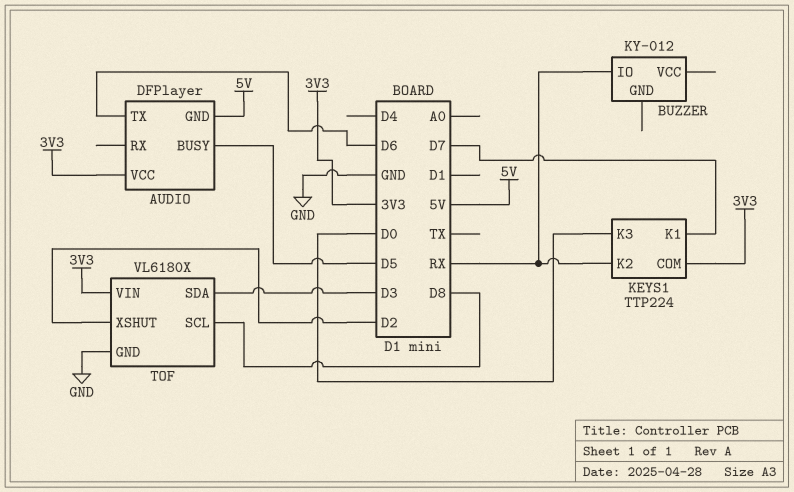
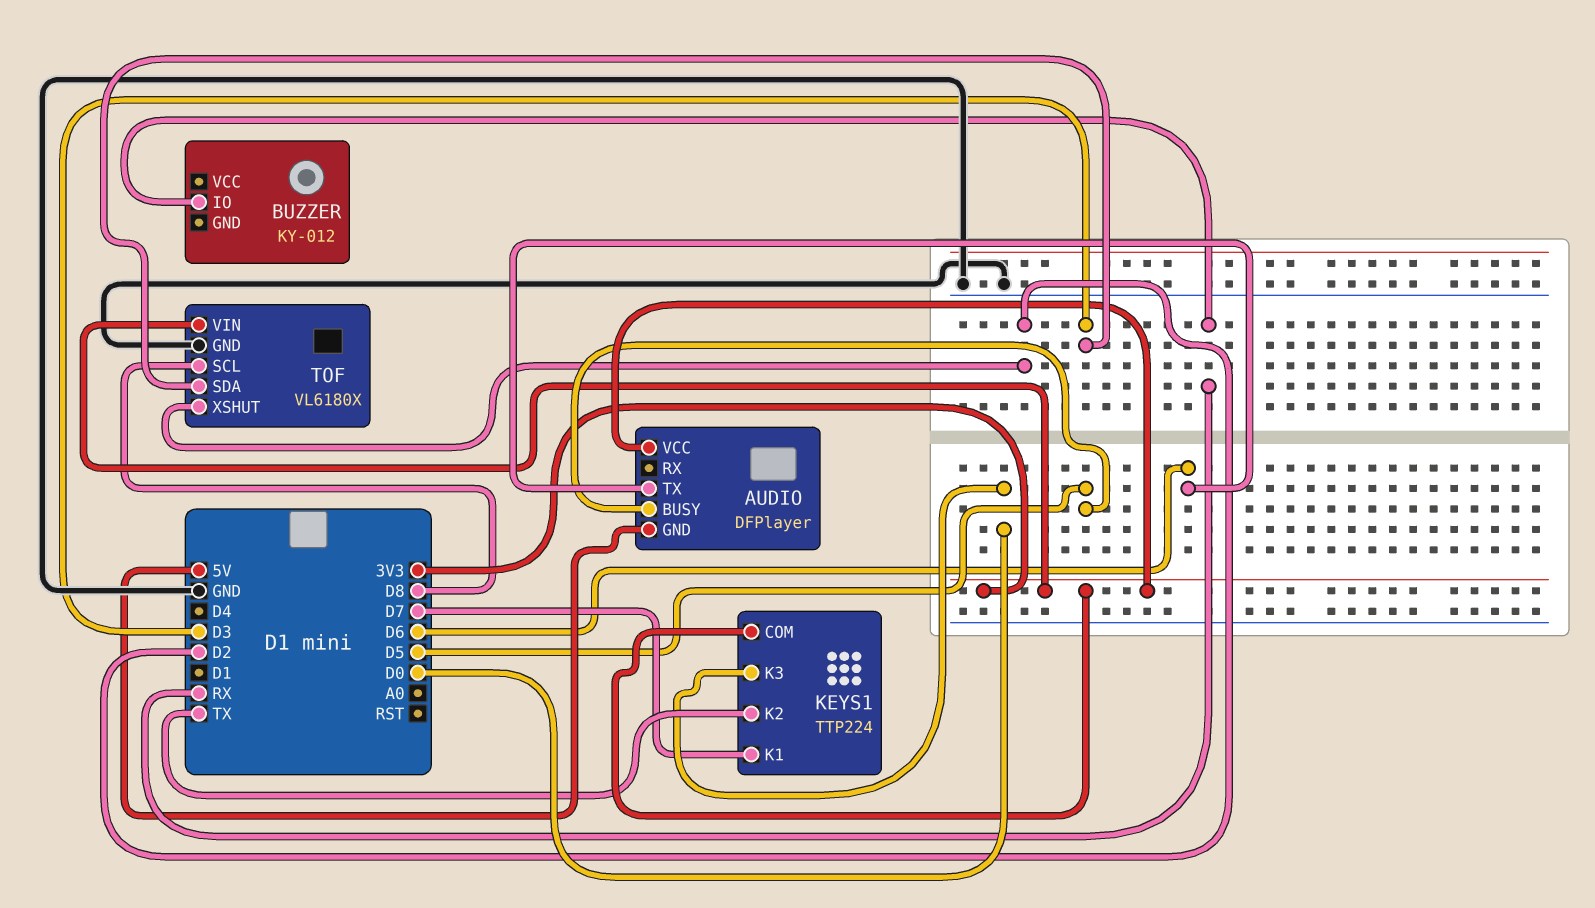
KEYS1 pin K2: RX -> TX

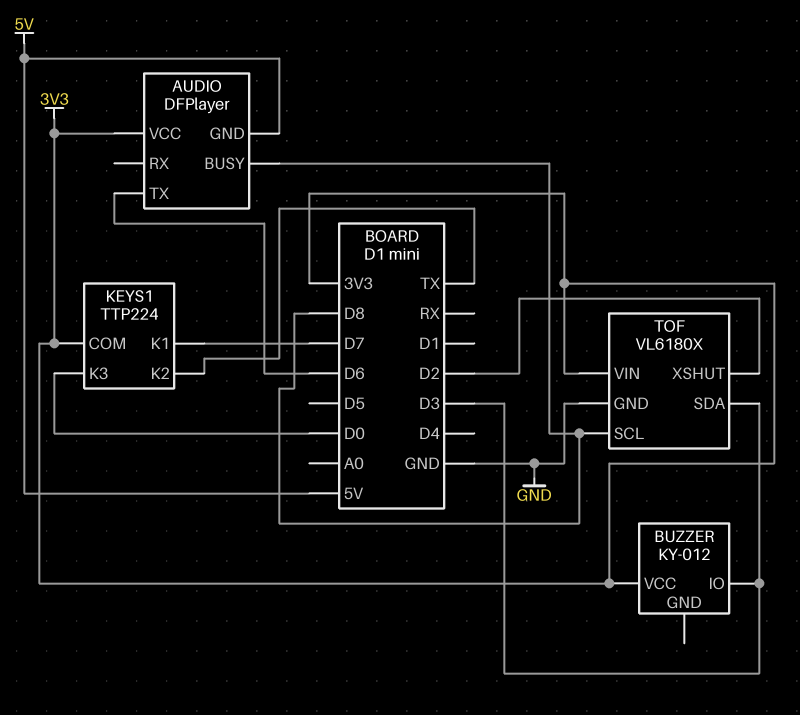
AUDIO pin BUSY: D5 -> D8
BUZZER pin IO: RX -> D3
BUZZER pin VCC: none -> 3V3

